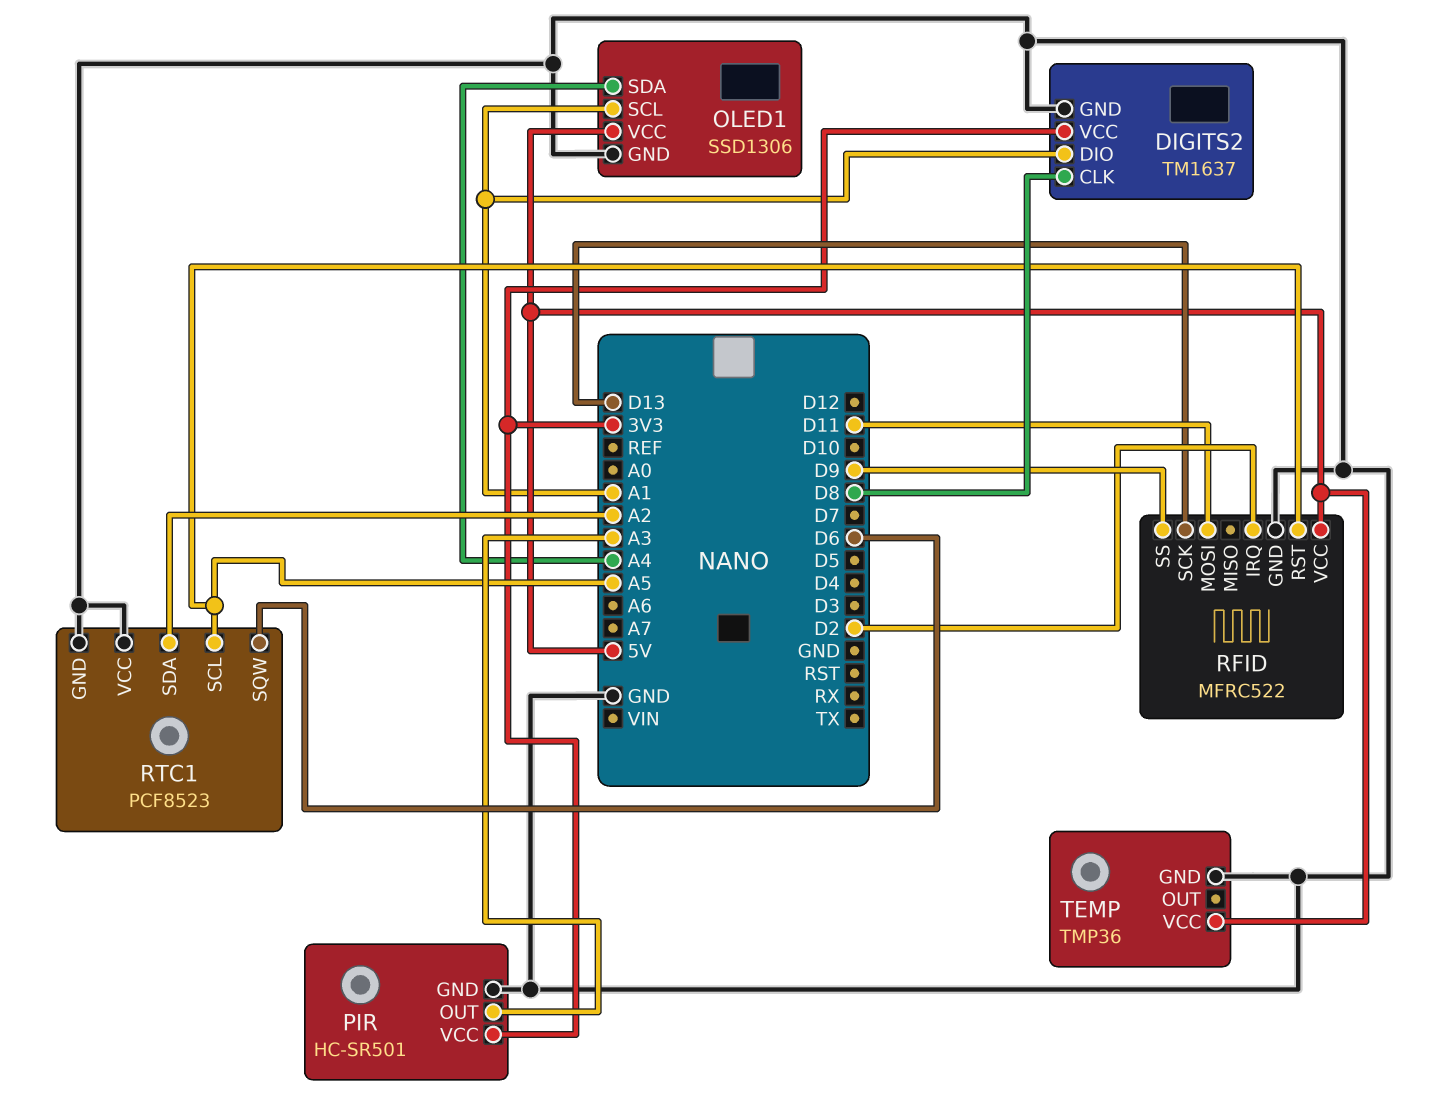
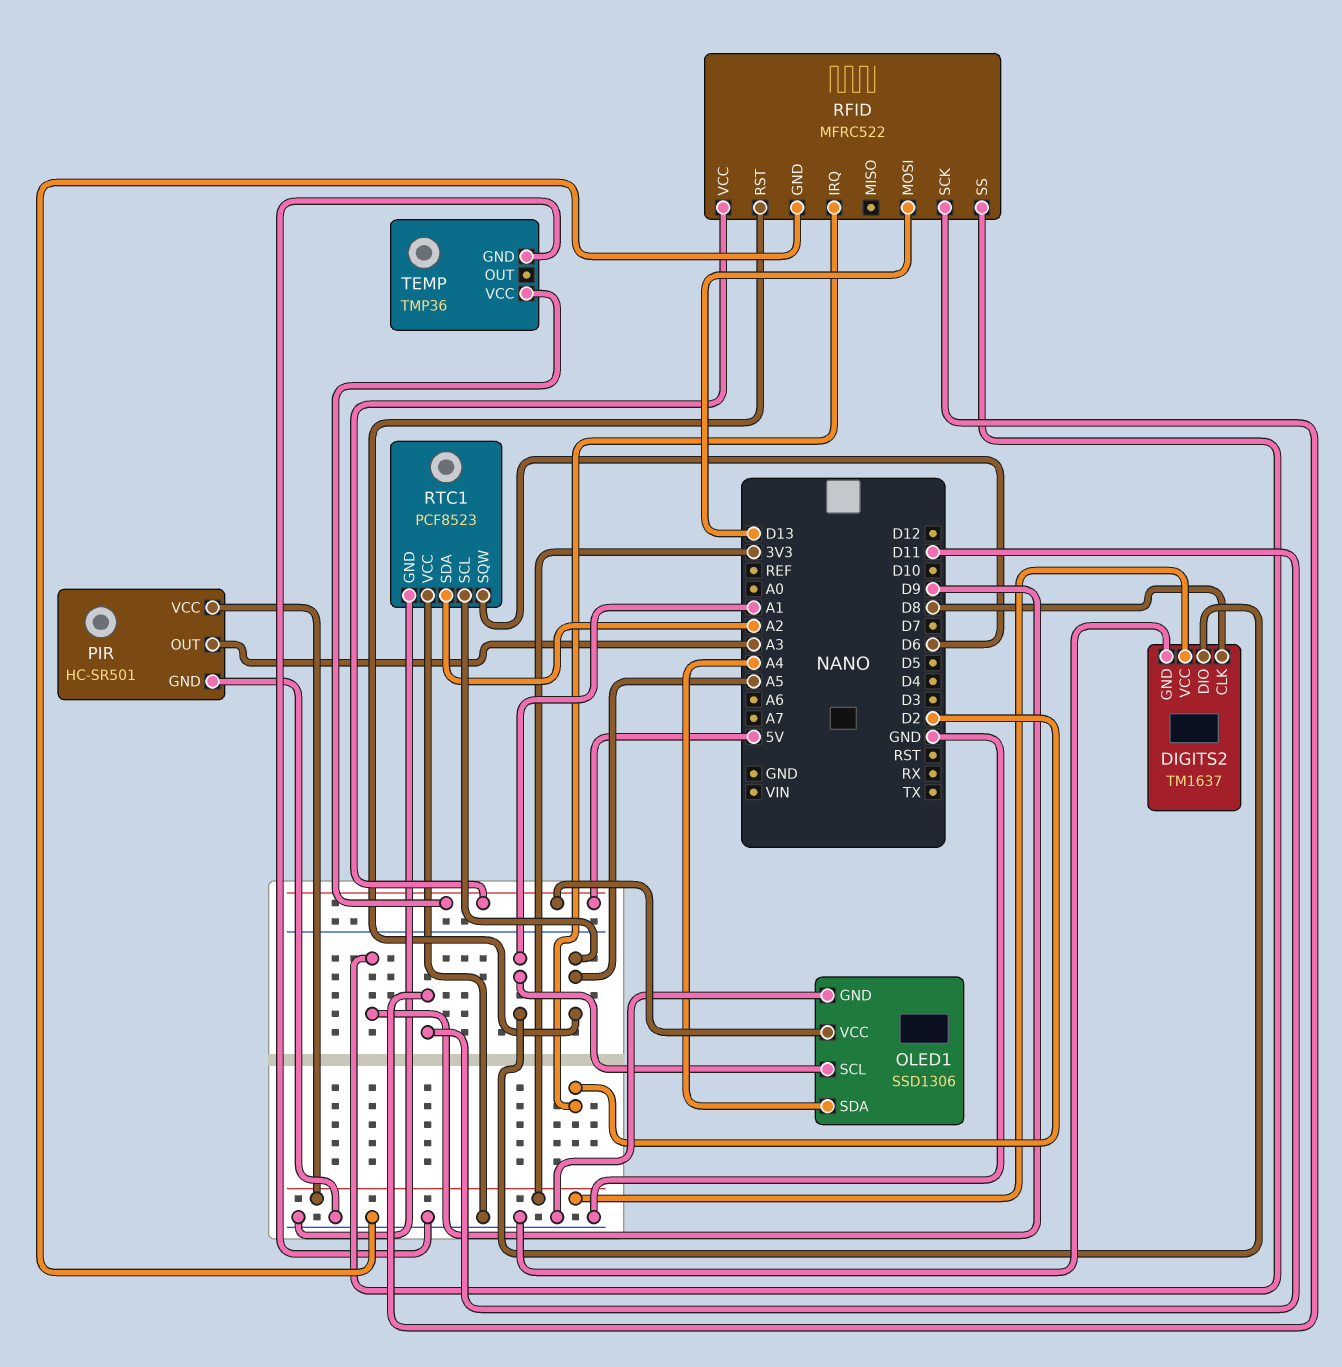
RFID pin MOSI: D11 -> D13
RFID pin SCK: D13 -> D11

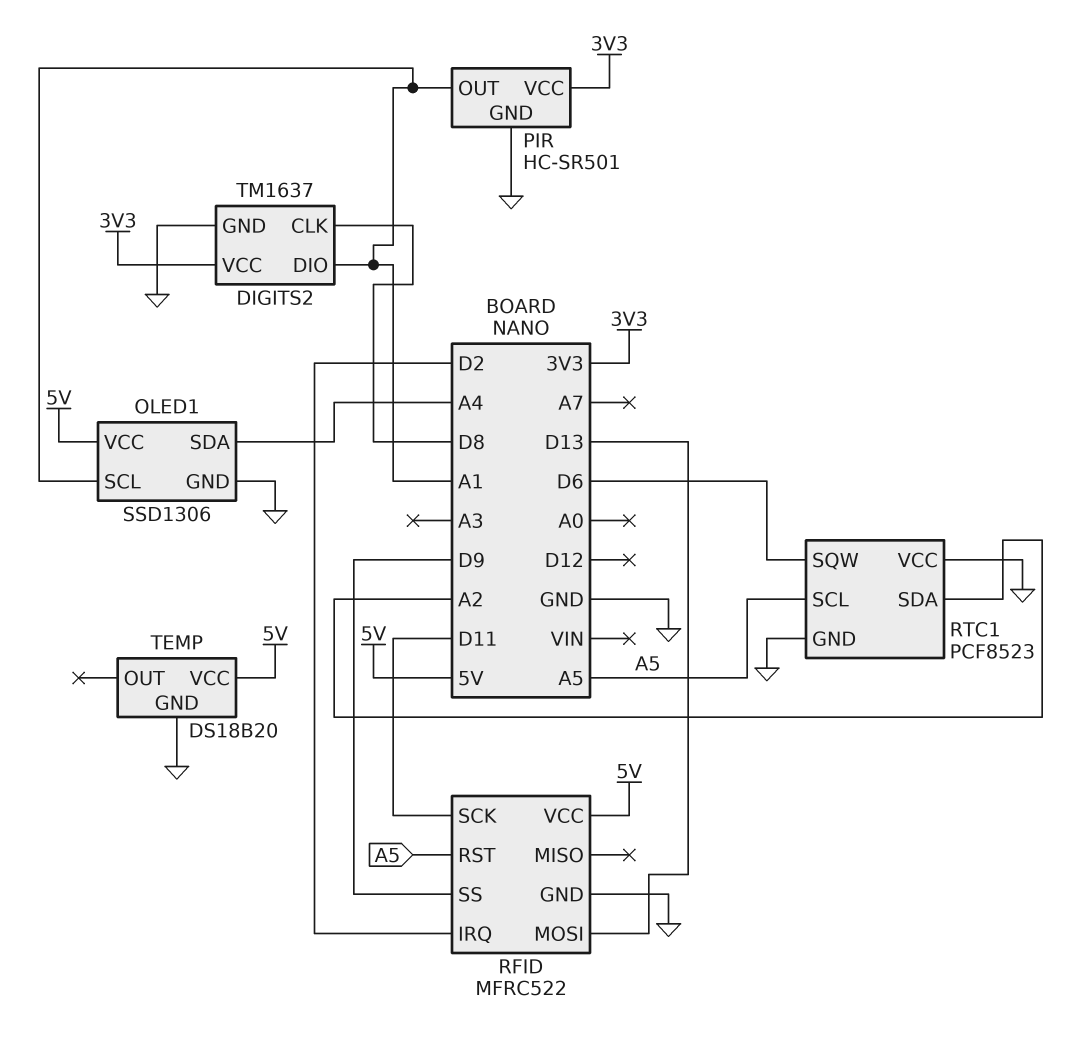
PIR pin OUT: A3 -> A1
TEMP: TMP36 -> DS18B20

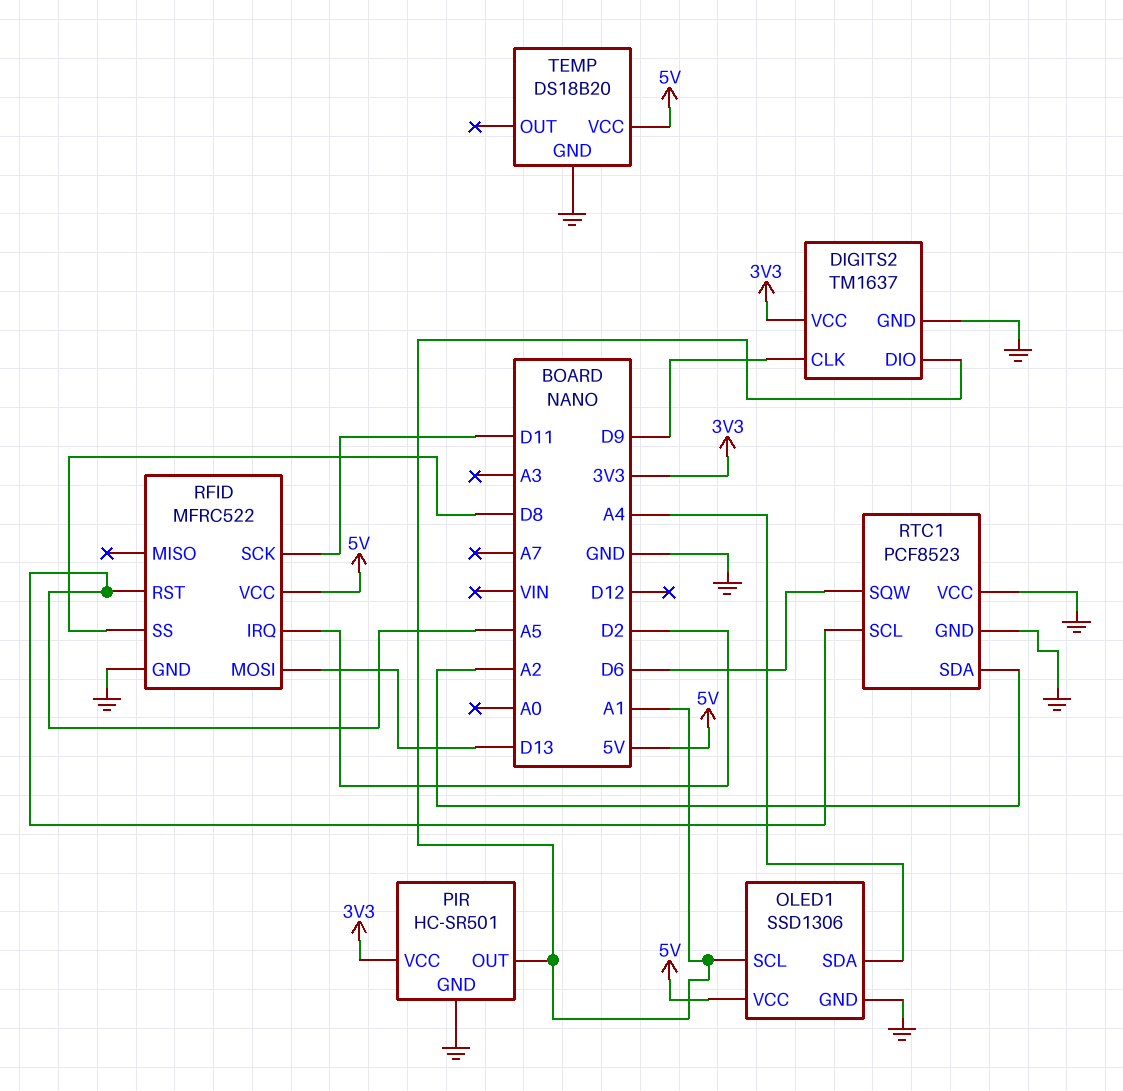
DIGITS2 pin CLK: D8 -> D9
RFID pin SS: D9 -> D8

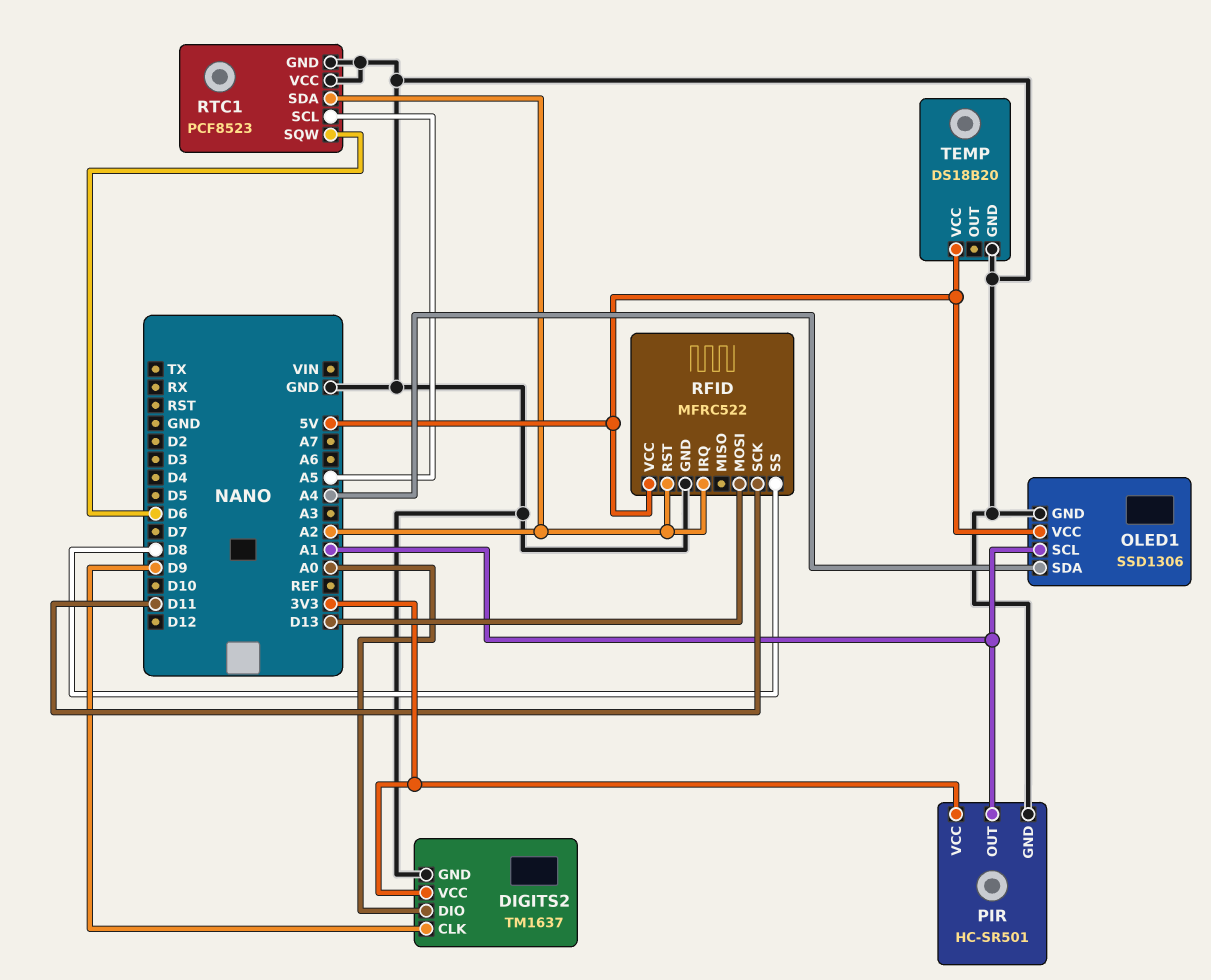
DIGITS2 pin DIO: A1 -> A0
RFID pin IRQ: D2 -> A2
RFID pin RST: A5 -> A2

